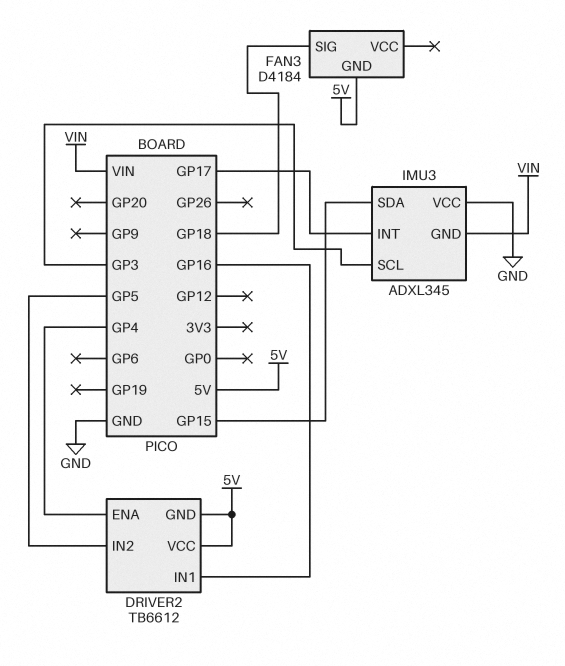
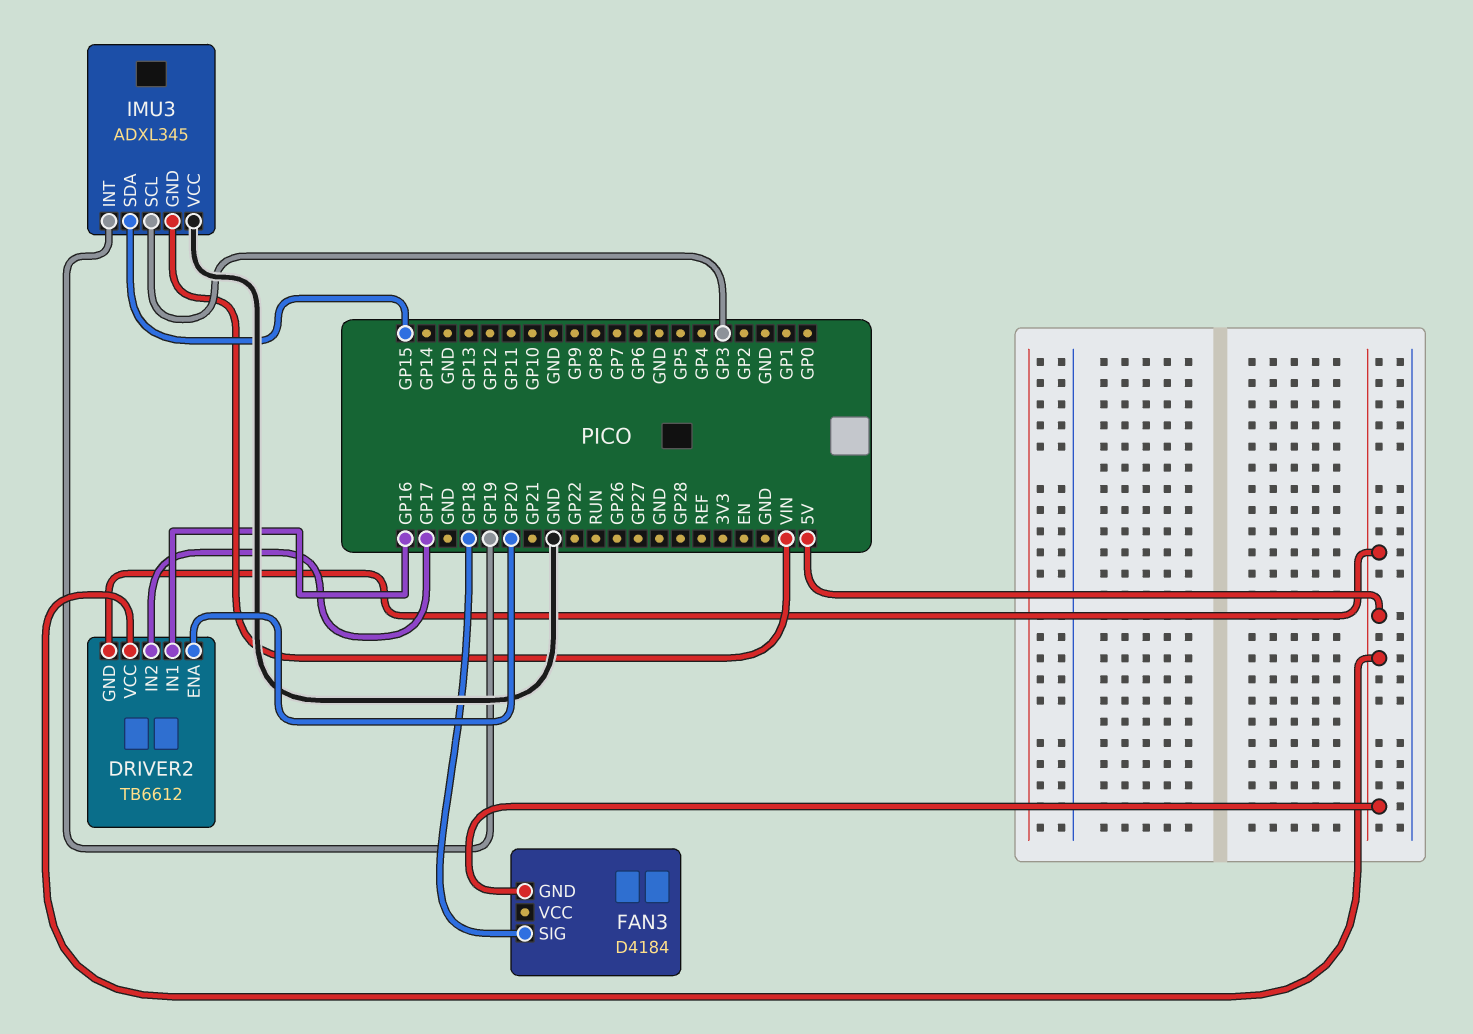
DRIVER2 pin ENA: GP4 -> GP20
DRIVER2 pin IN2: GP5 -> GP17
IMU3 pin INT: GP17 -> GP19

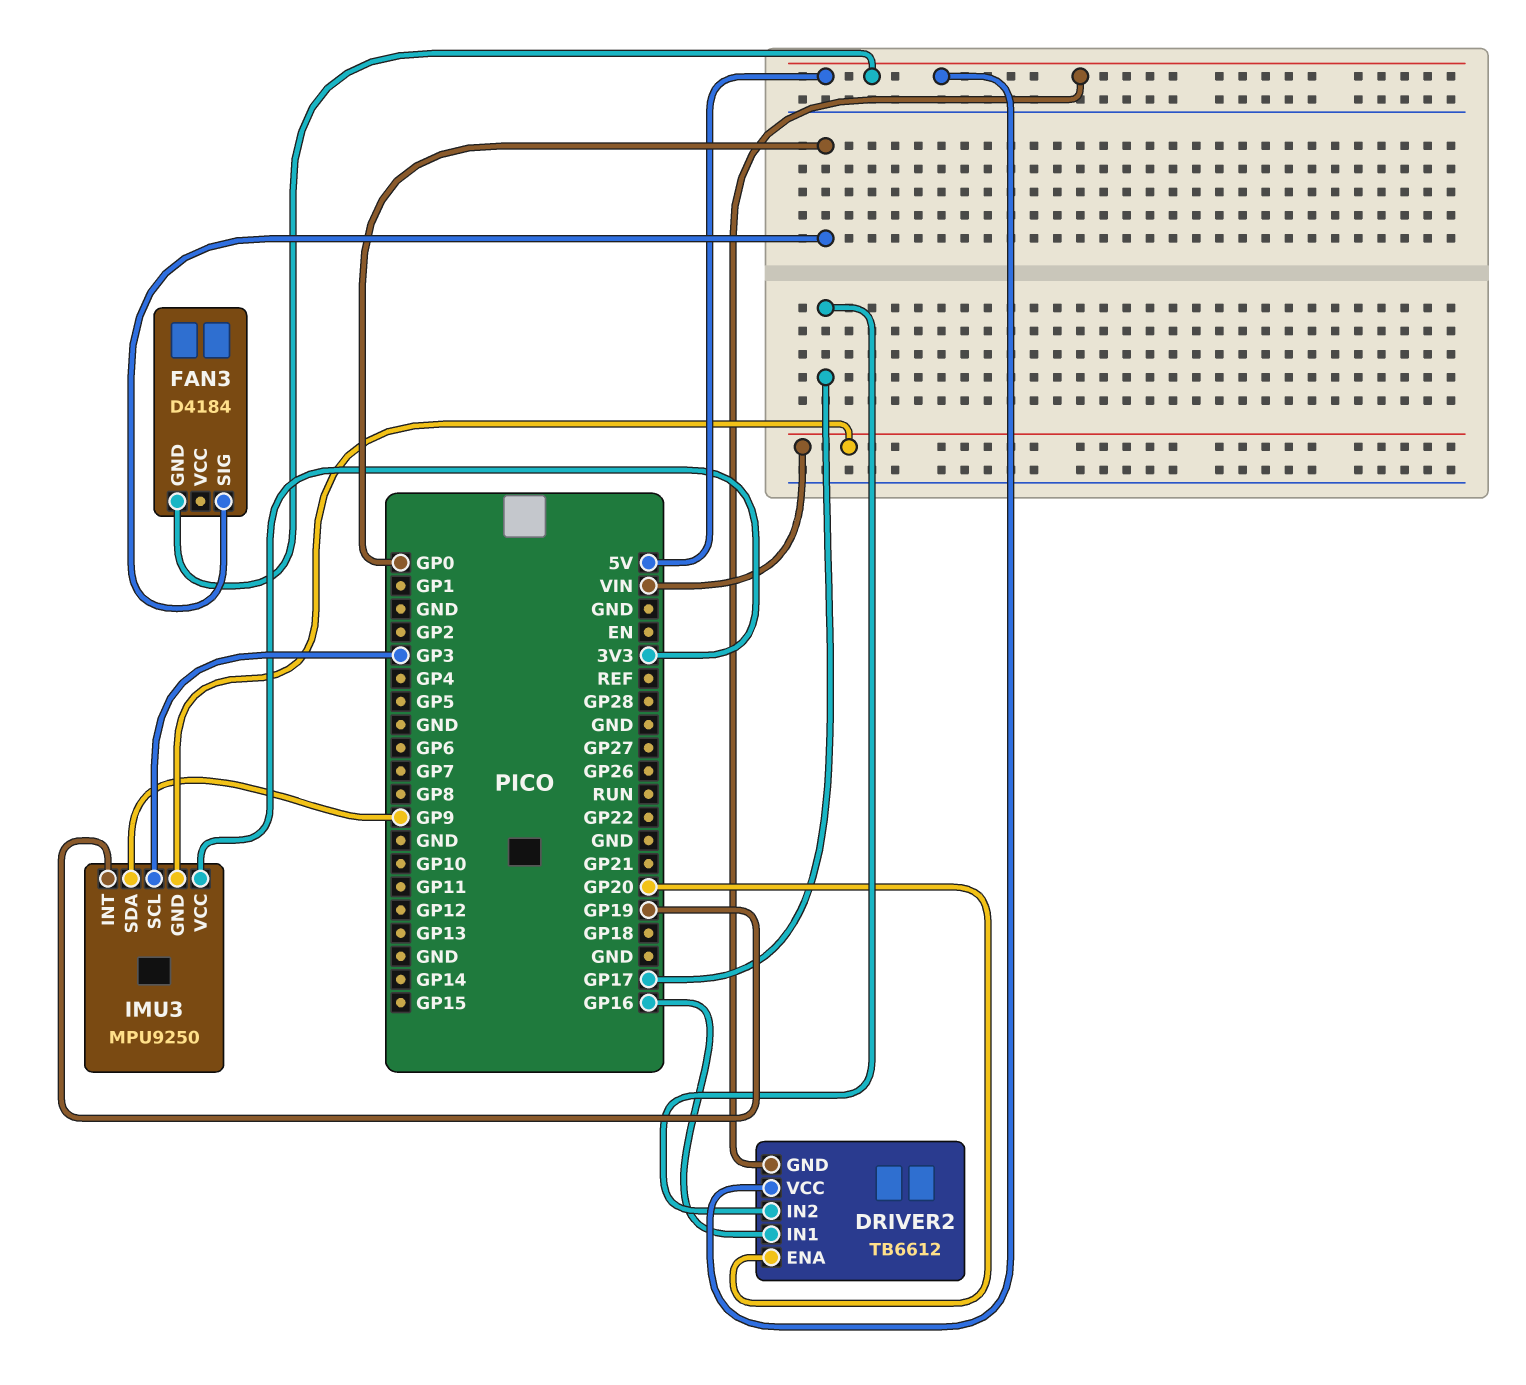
FAN3 pin SIG: GP18 -> GP0
IMU3: ADXL345 -> MPU9250
IMU3 pin SDA: GP15 -> GP9
IMU3 pin VCC: GND -> 3V3

